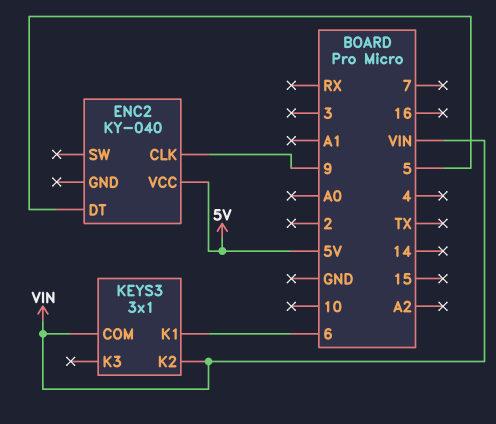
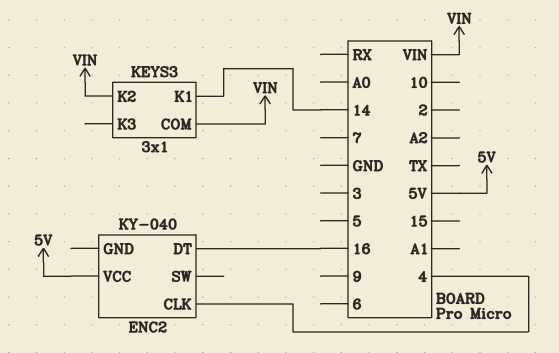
ENC2 pin CLK: 9 -> 4
ENC2 pin DT: 5 -> 16
KEYS3 pin K1: 6 -> 14

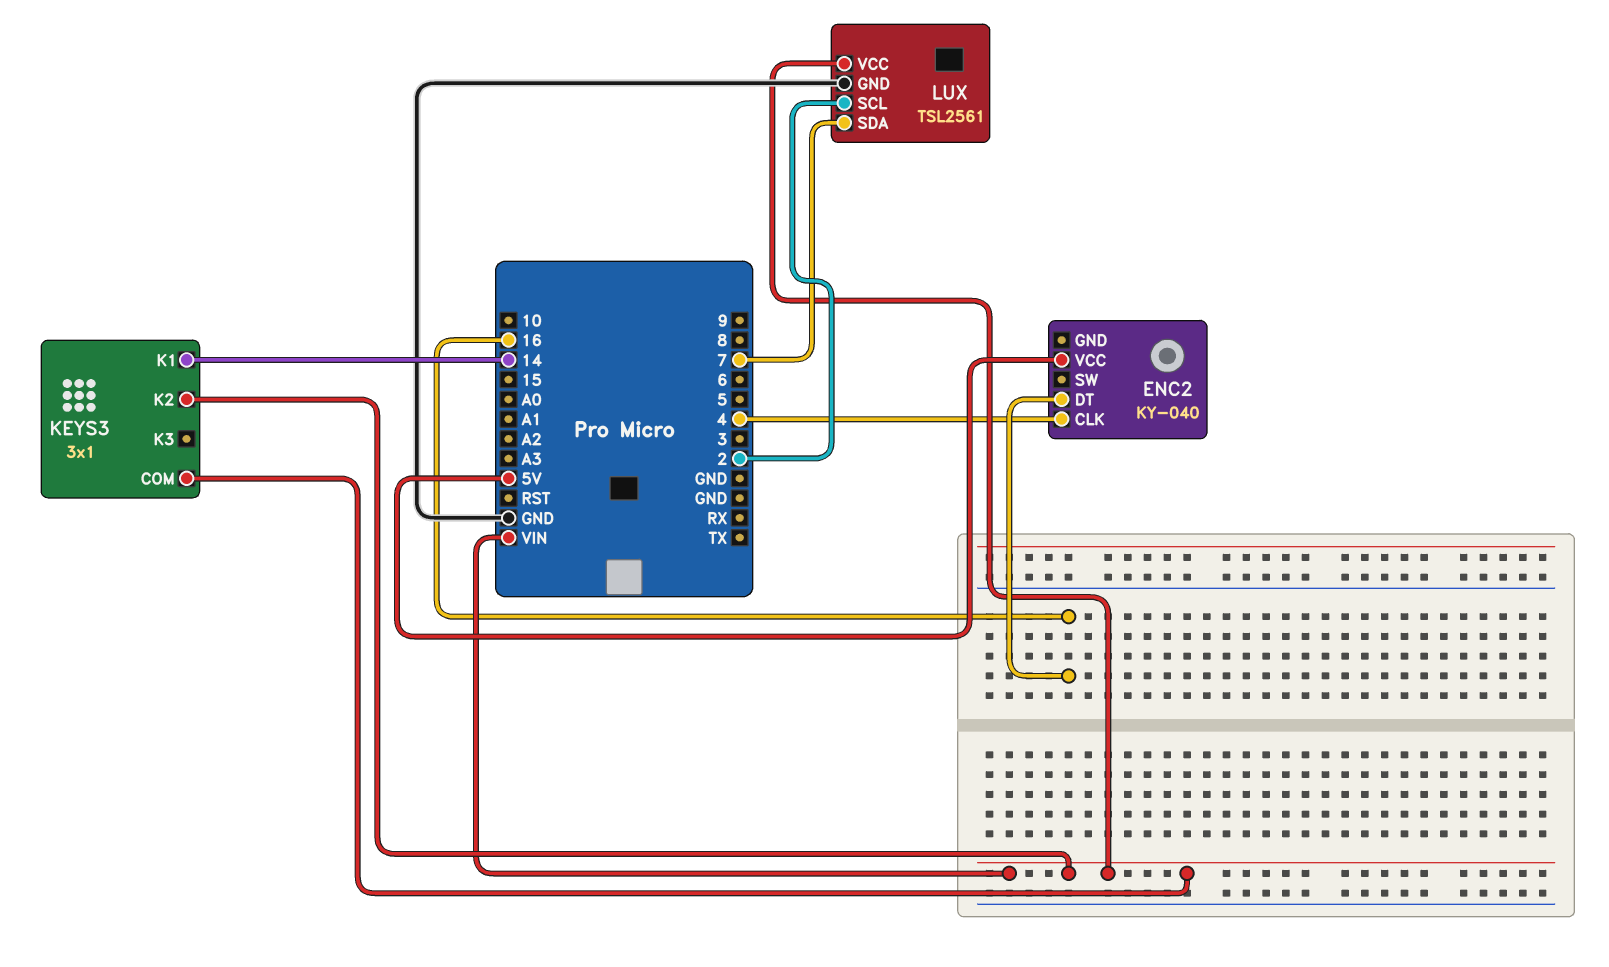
LUX: none -> TSL2561
LUX pin GND: none -> GND
LUX pin SCL: none -> 2
LUX pin SDA: none -> 7
LUX pin VCC: none -> VIN

